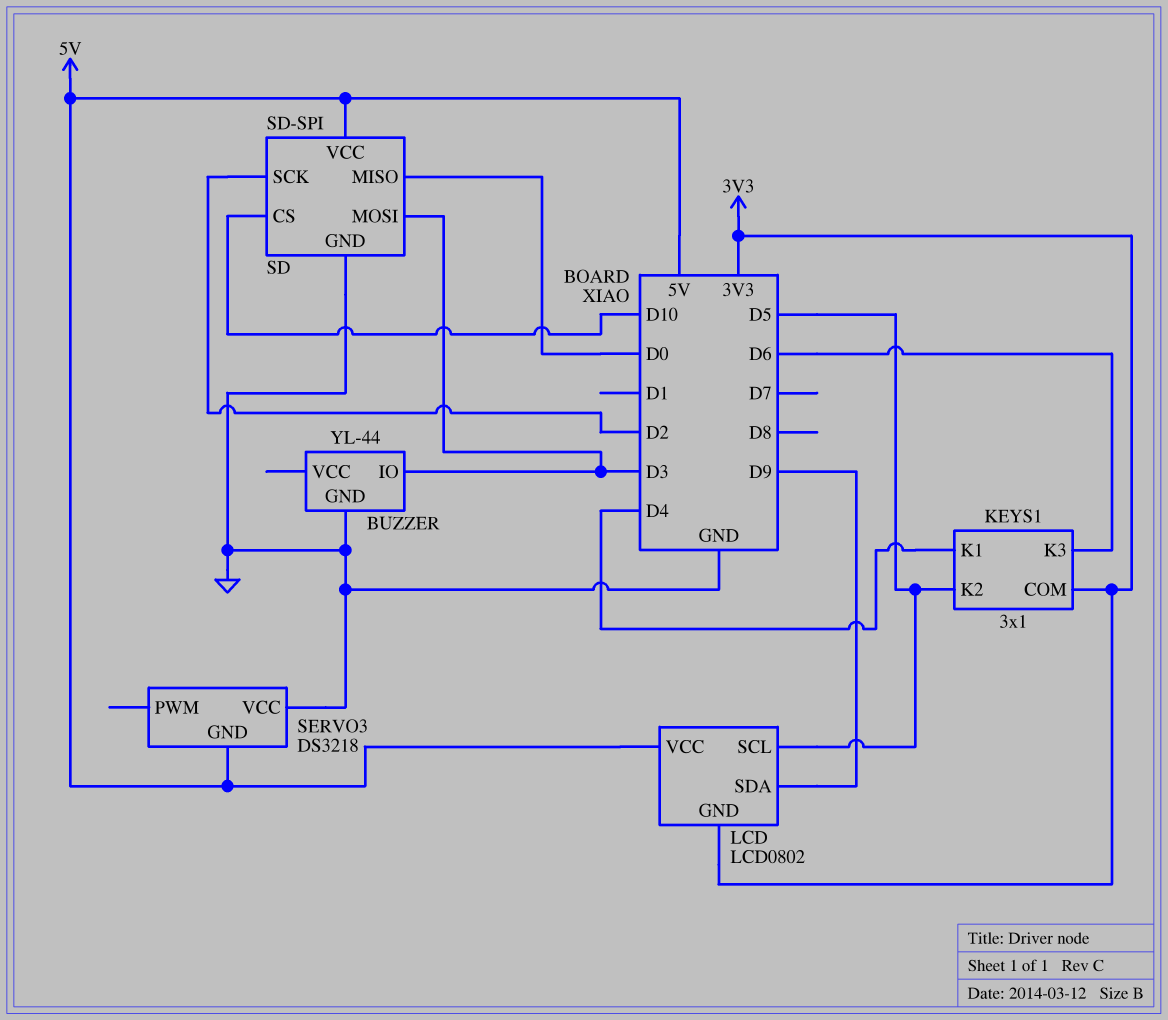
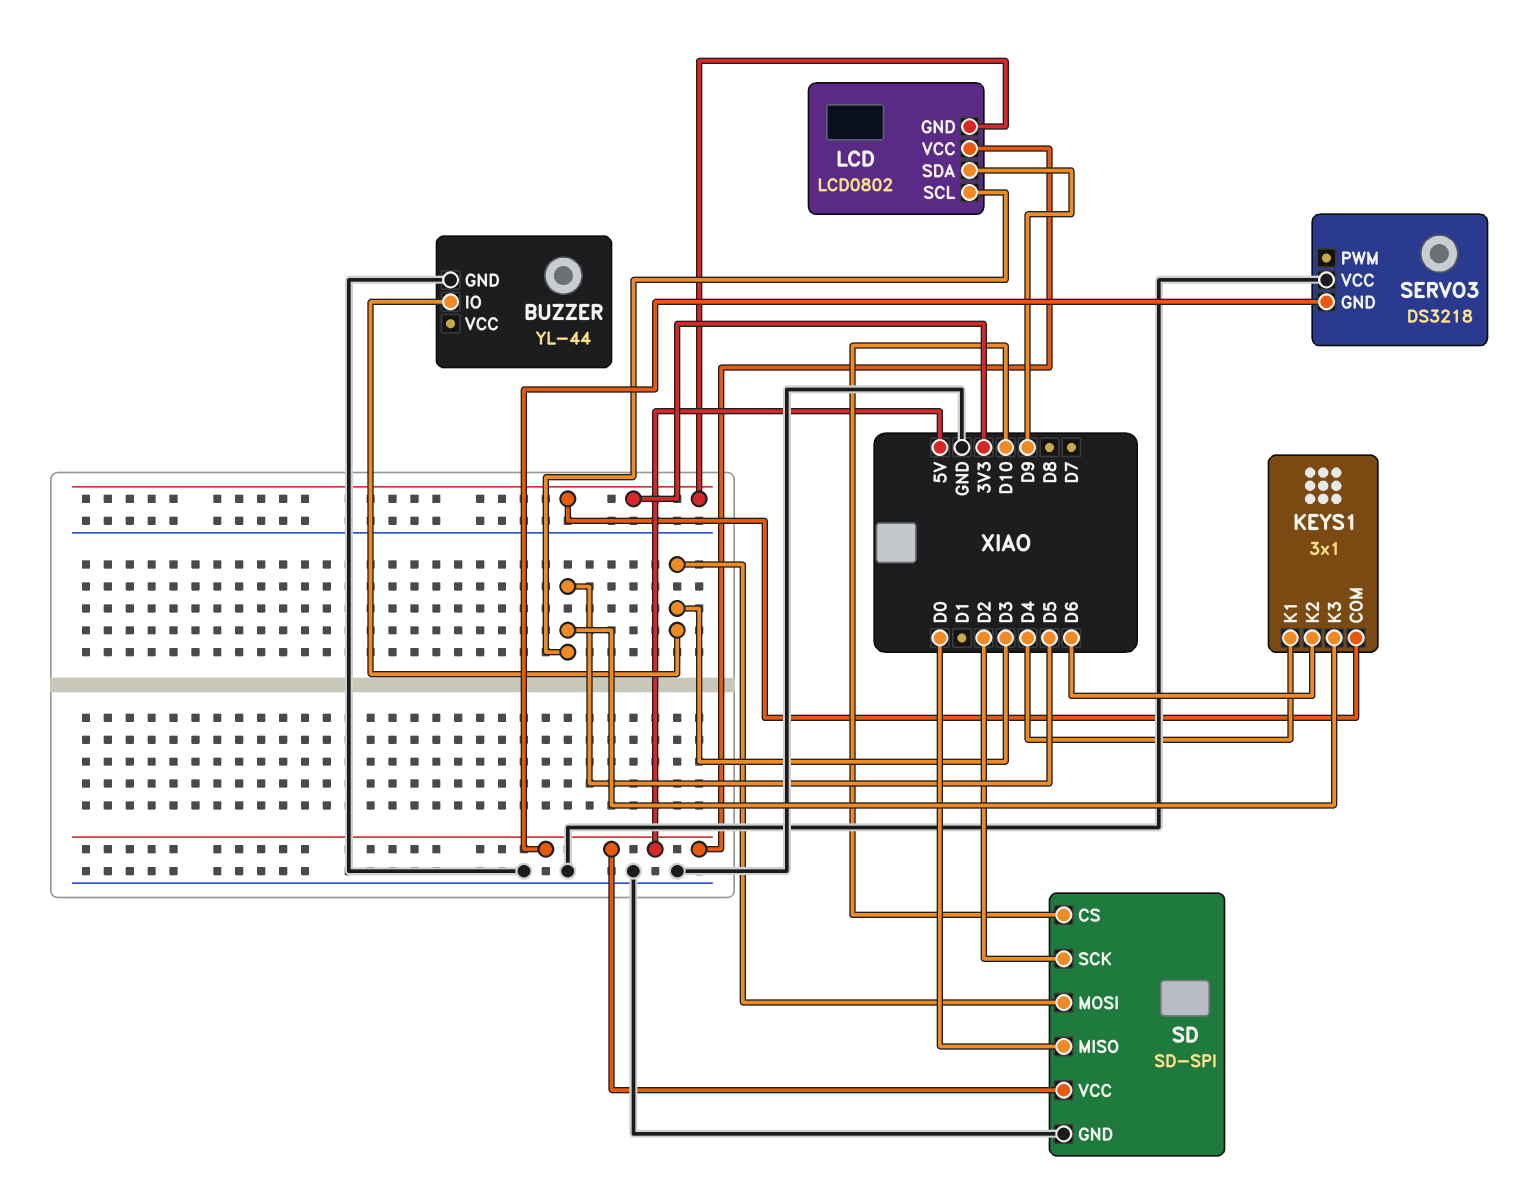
KEYS1 pin K2: D5 -> D6
KEYS1 pin K3: D6 -> D5

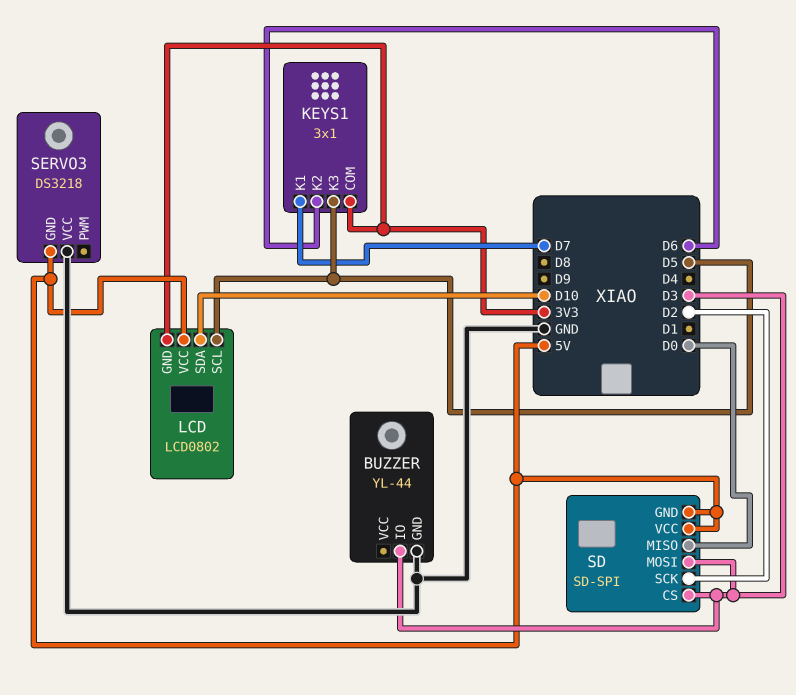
KEYS1 pin K1: D4 -> D7
LCD pin SDA: D9 -> D10
SD pin CS: D10 -> D3
SD pin GND: GND -> 5V

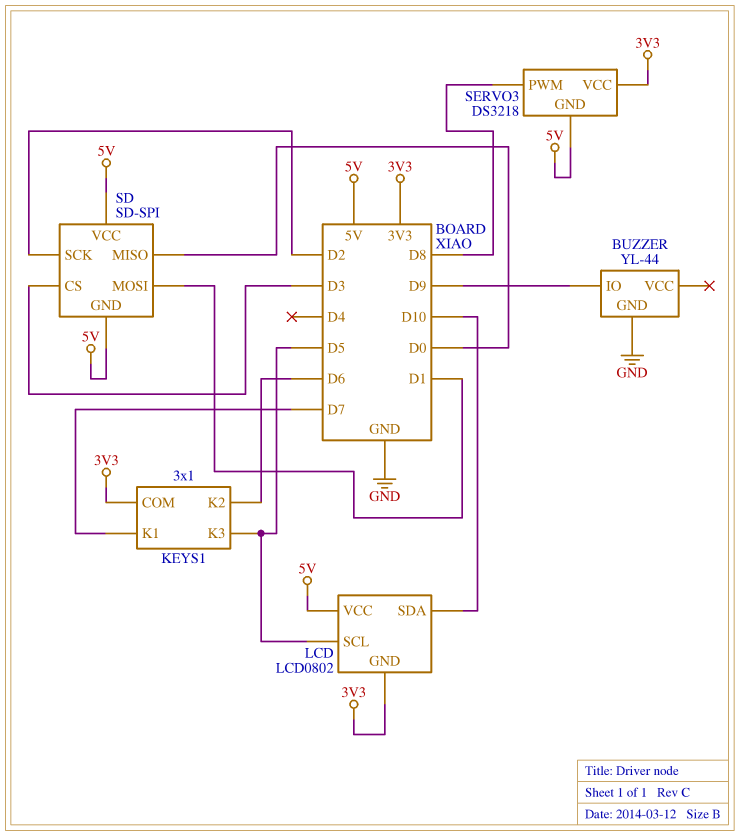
BUZZER pin IO: D3 -> D9
SD pin MOSI: D3 -> D1
SERVO3 pin PWM: none -> D8
SERVO3 pin VCC: GND -> 3V3

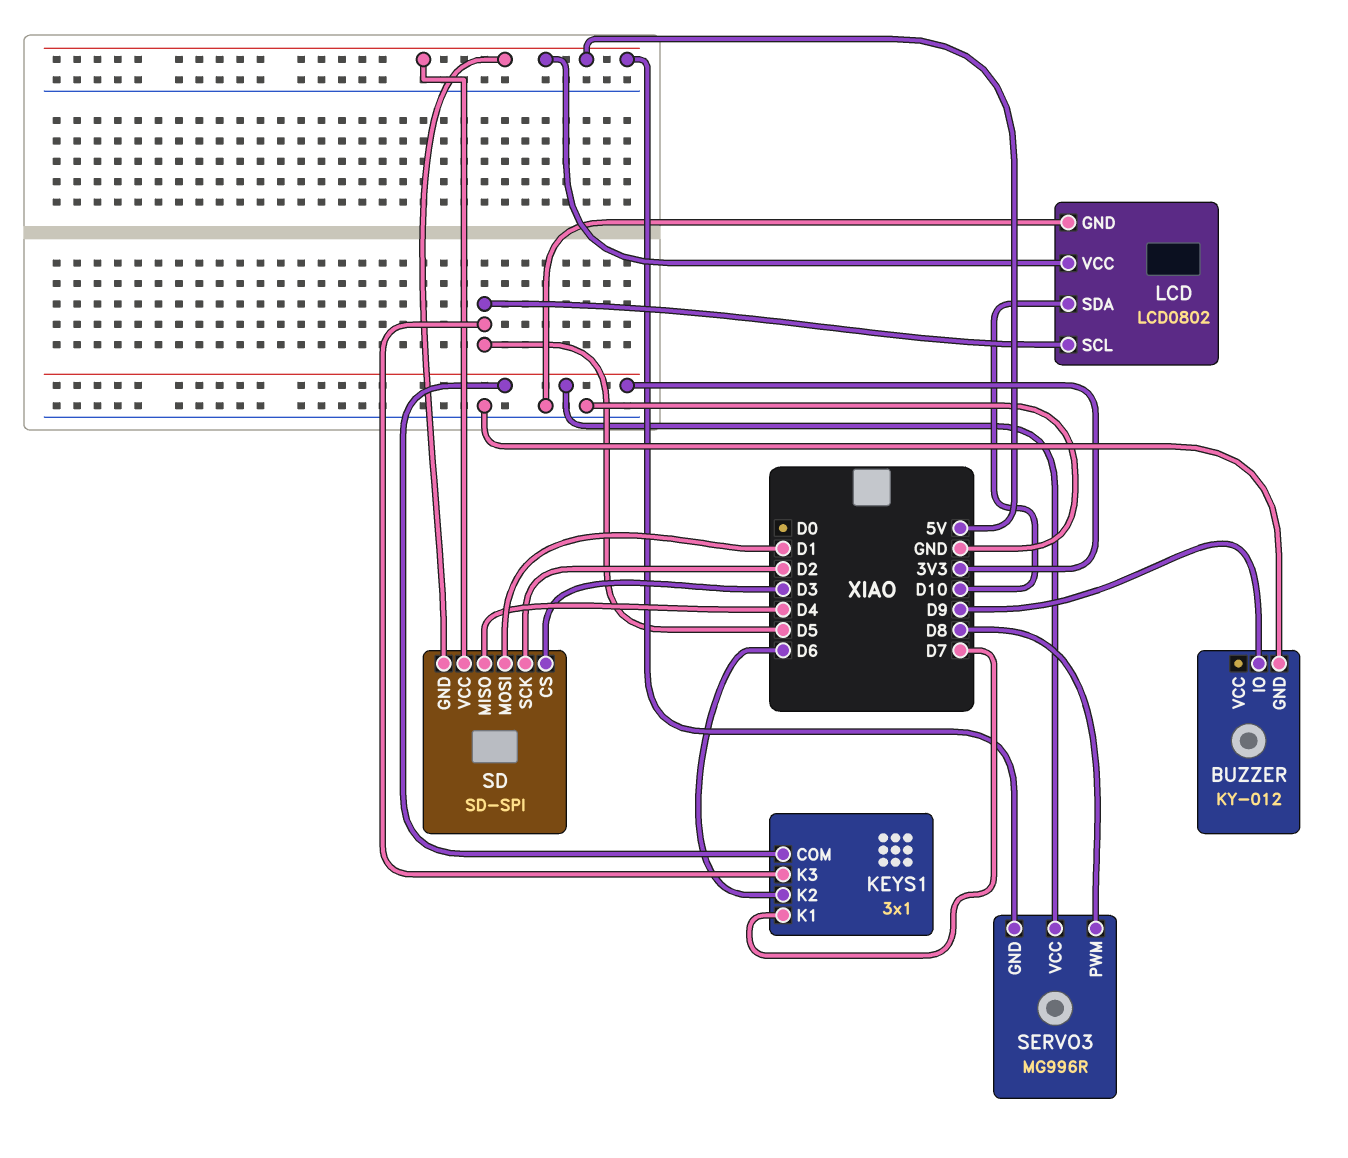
BUZZER: YL-44 -> KY-012
LCD pin GND: 3V3 -> GND
SD pin MISO: D0 -> D4
SERVO3: DS3218 -> MG996R

